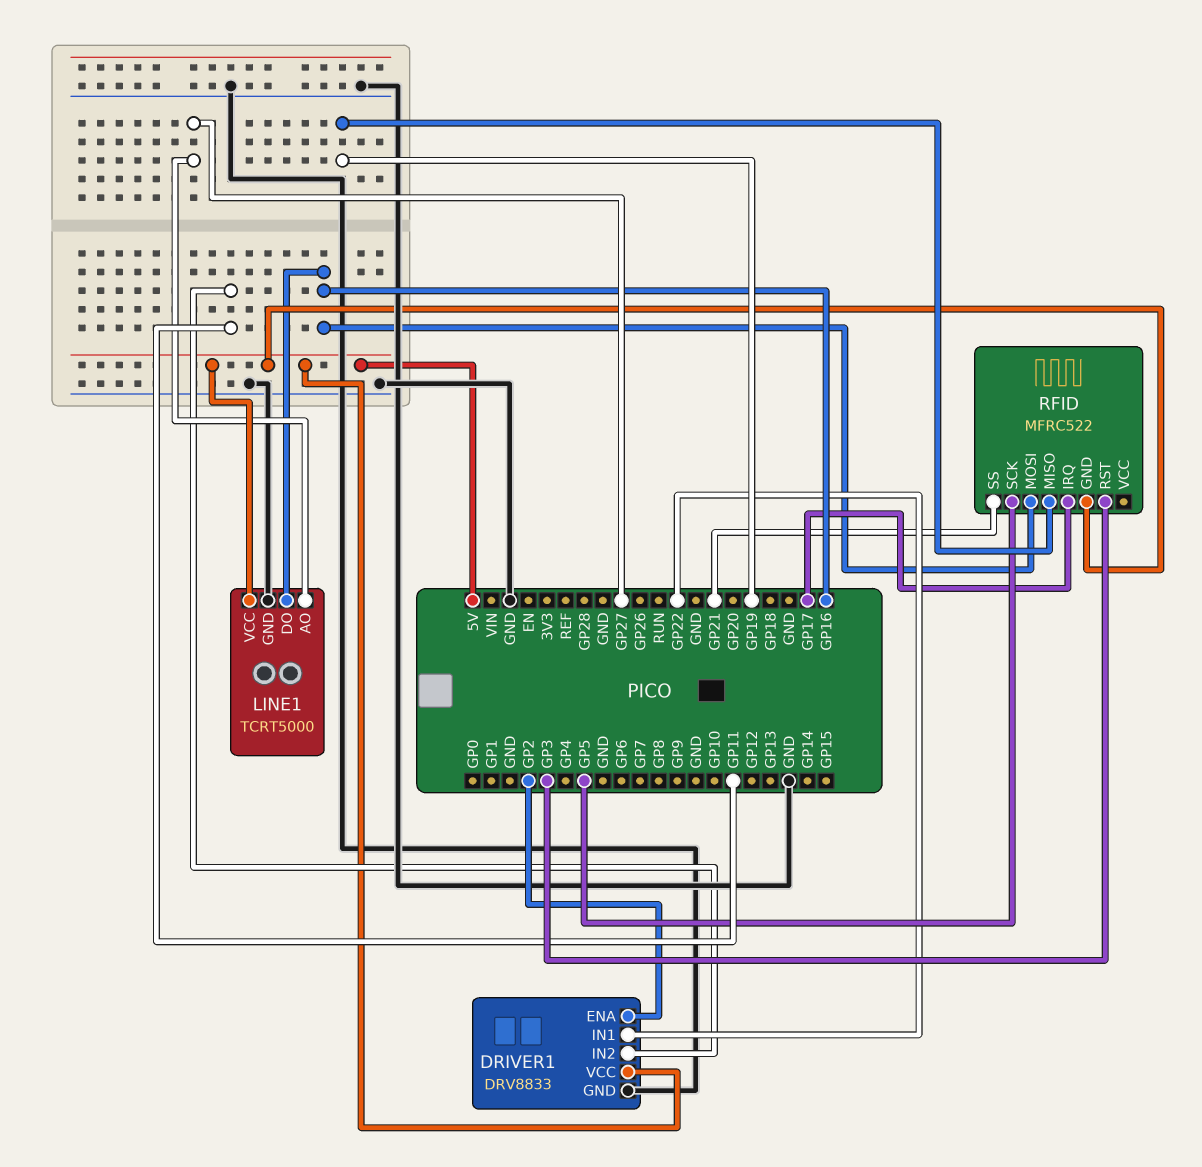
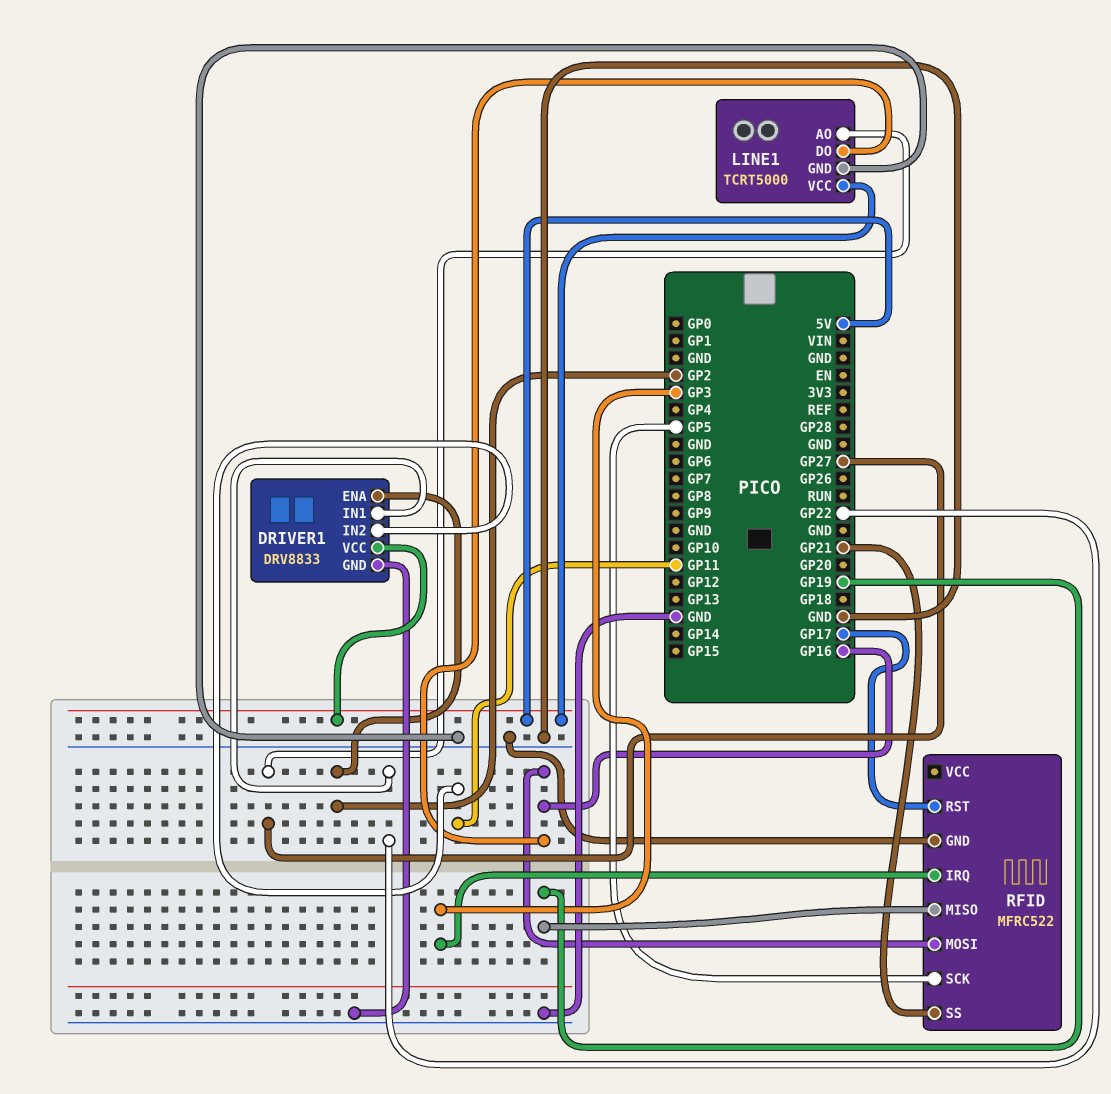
RFID pin GND: 5V -> GND
RFID pin IRQ: GP17 -> GP3
RFID pin RST: GP3 -> GP17

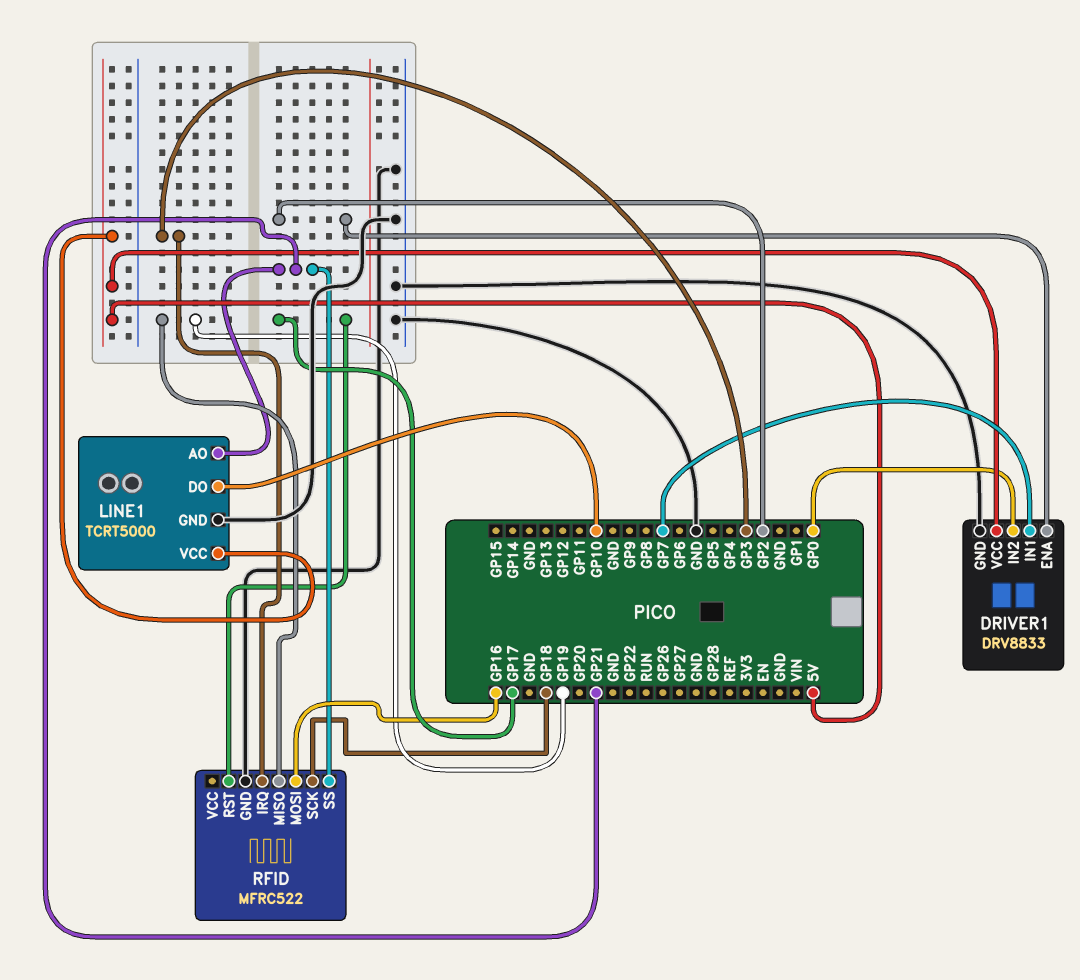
DRIVER1 pin IN1: GP22 -> GP7
DRIVER1 pin IN2: GP11 -> GP0
LINE1 pin AO: GP27 -> GP21
LINE1 pin DO: GP16 -> GP10
RFID pin SCK: GP5 -> GP18

